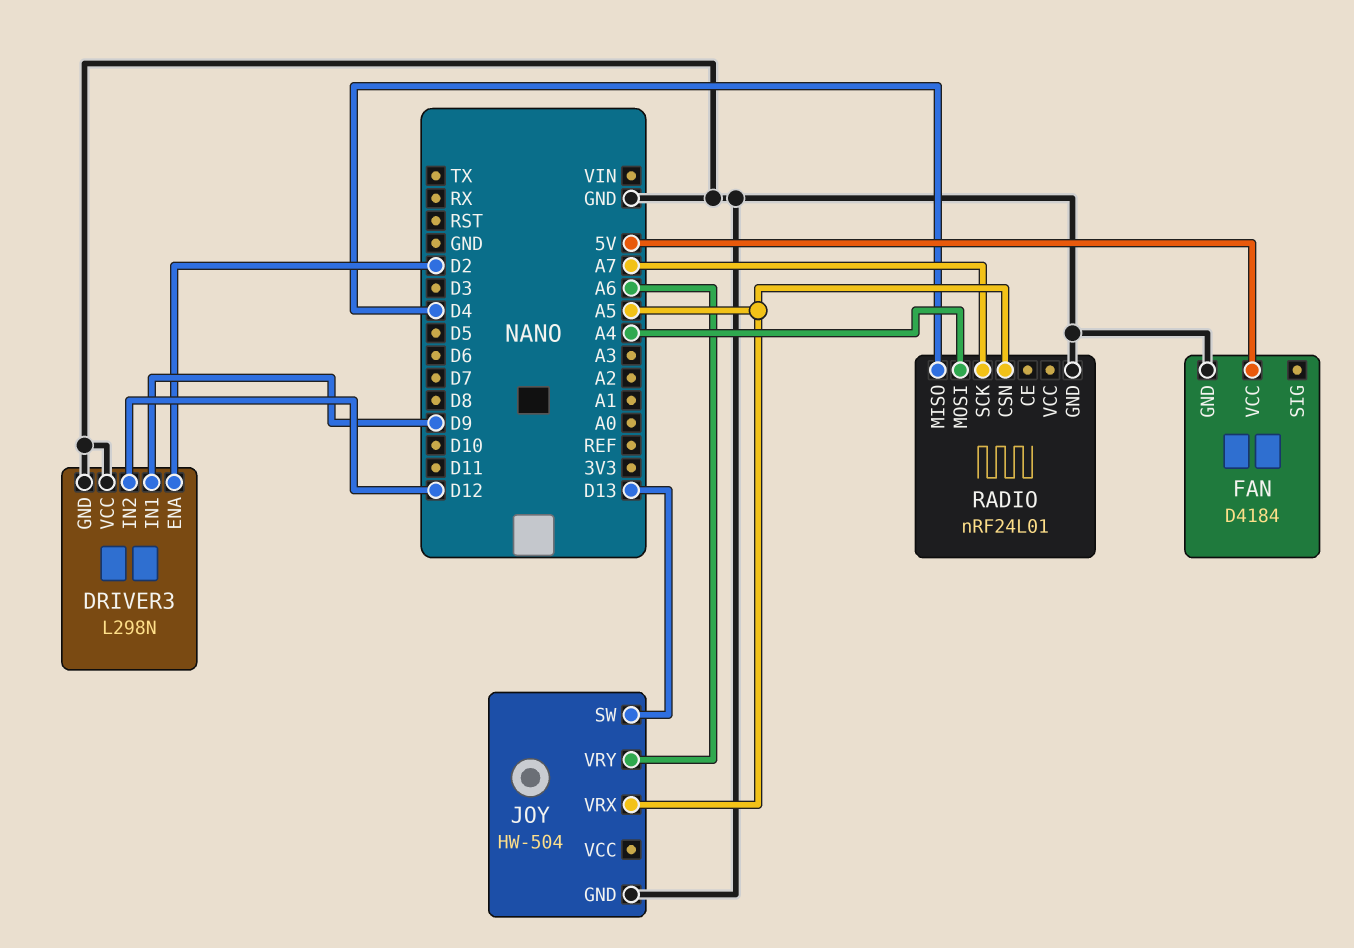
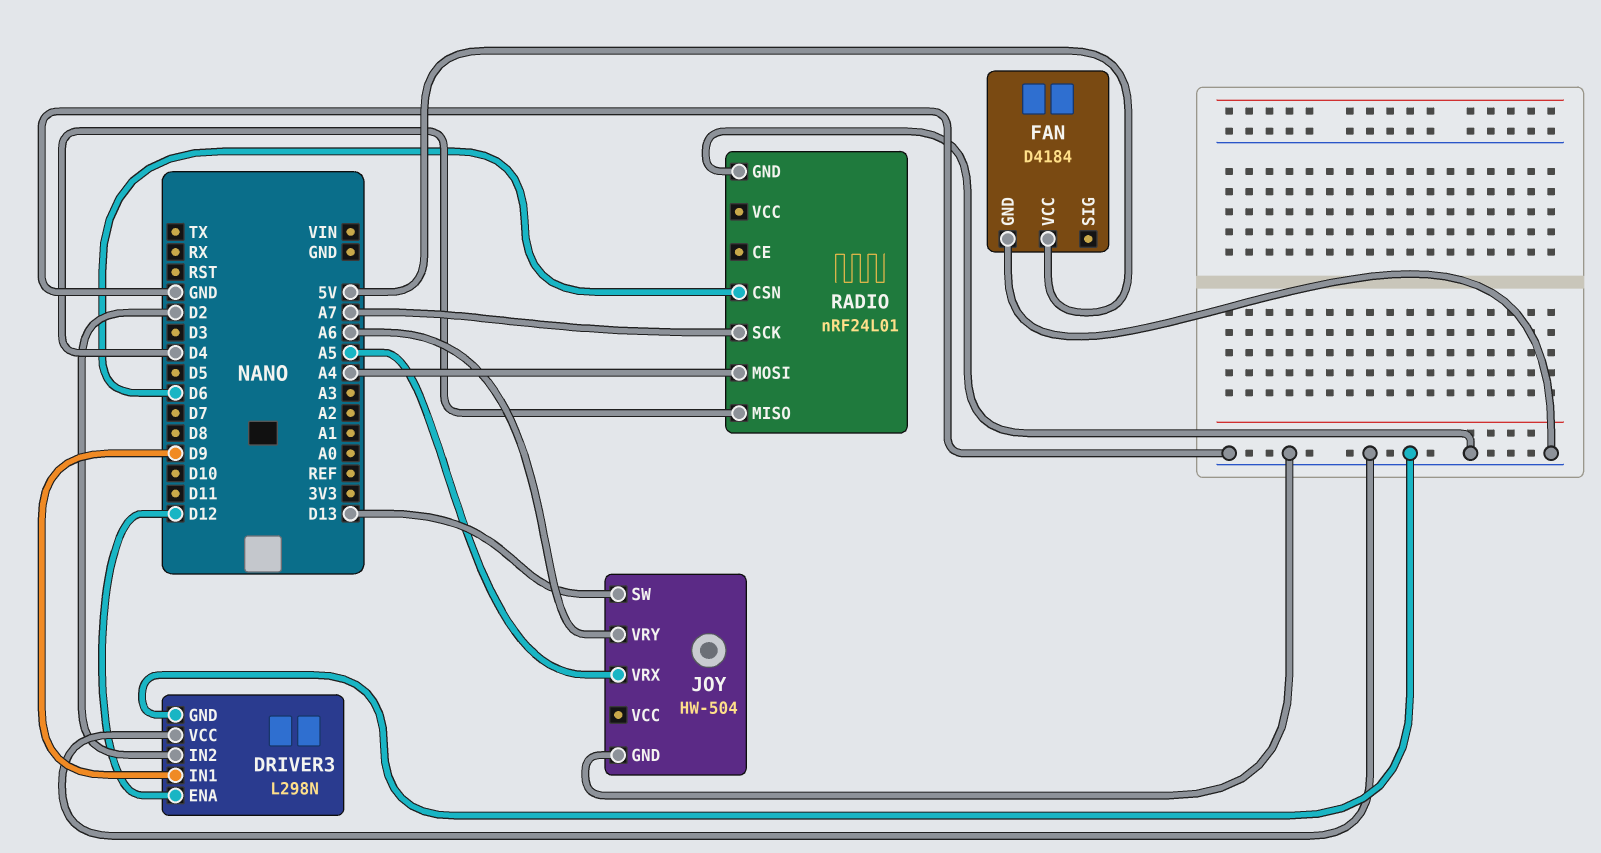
DRIVER3 pin ENA: D2 -> D12
DRIVER3 pin IN2: D12 -> D2
RADIO pin CSN: A5 -> D6

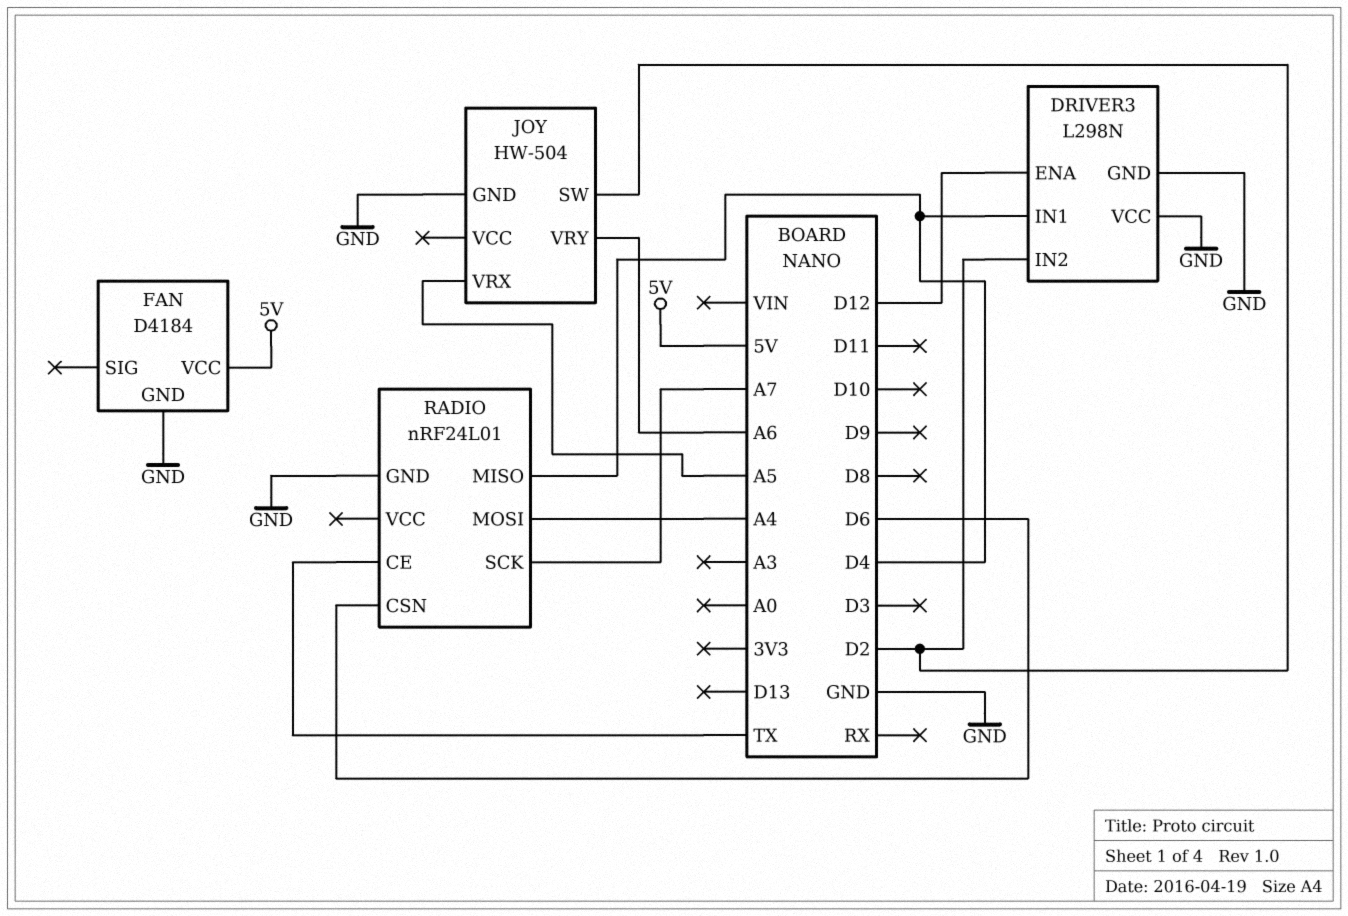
DRIVER3 pin IN1: D9 -> D4
JOY pin SW: D13 -> D2
RADIO pin CE: none -> TX

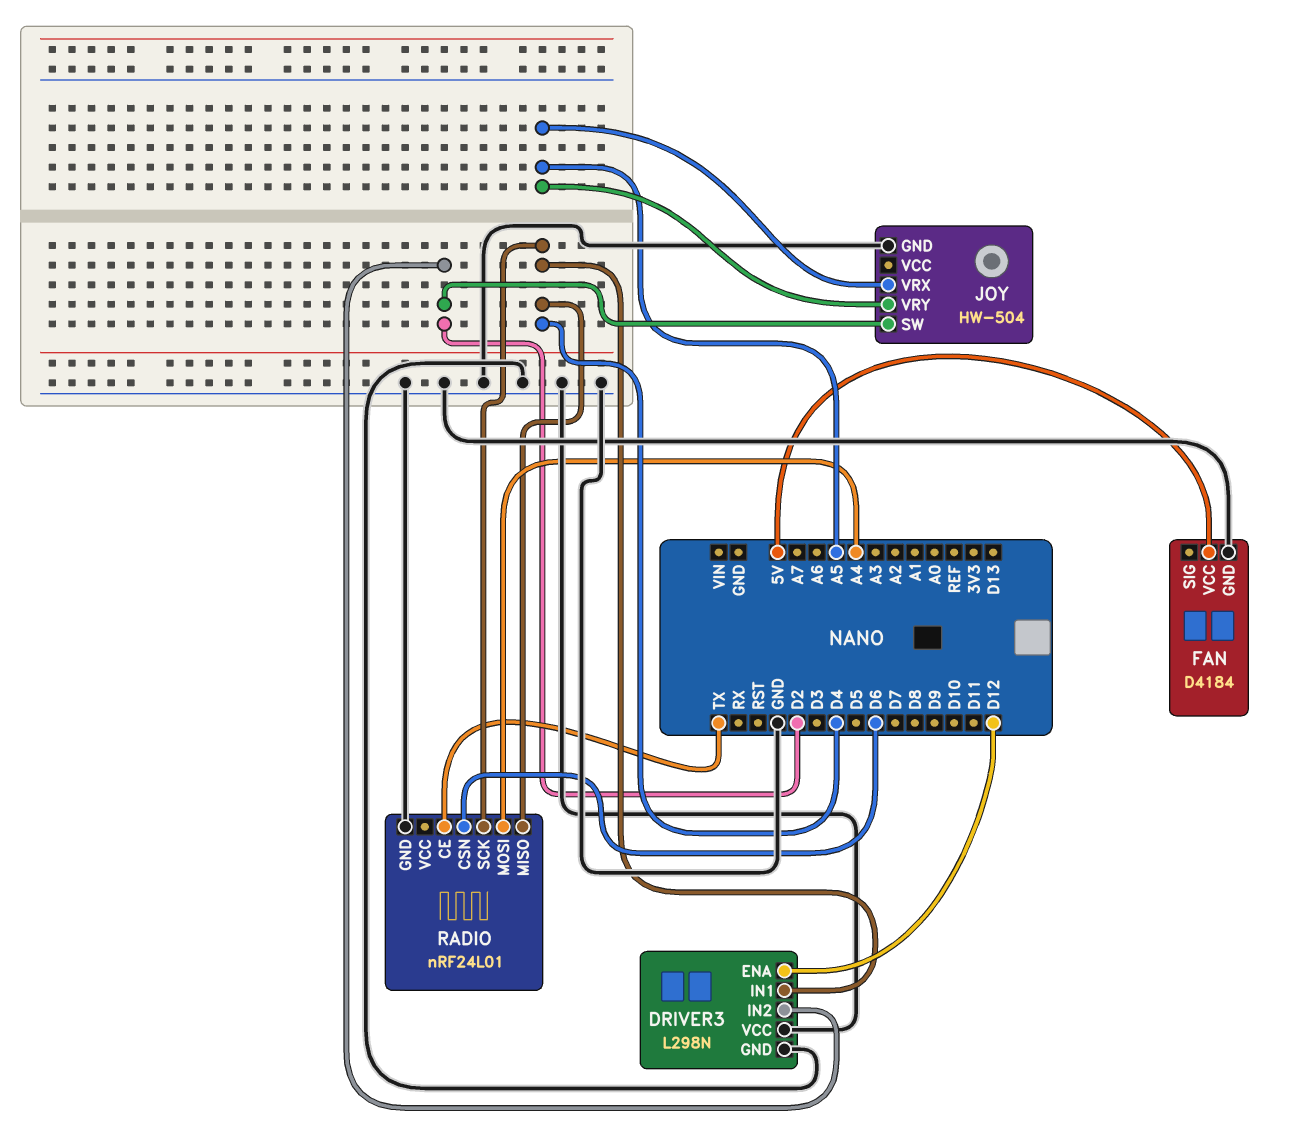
JOY pin VRY: A6 -> A5
RADIO pin SCK: A7 -> D4

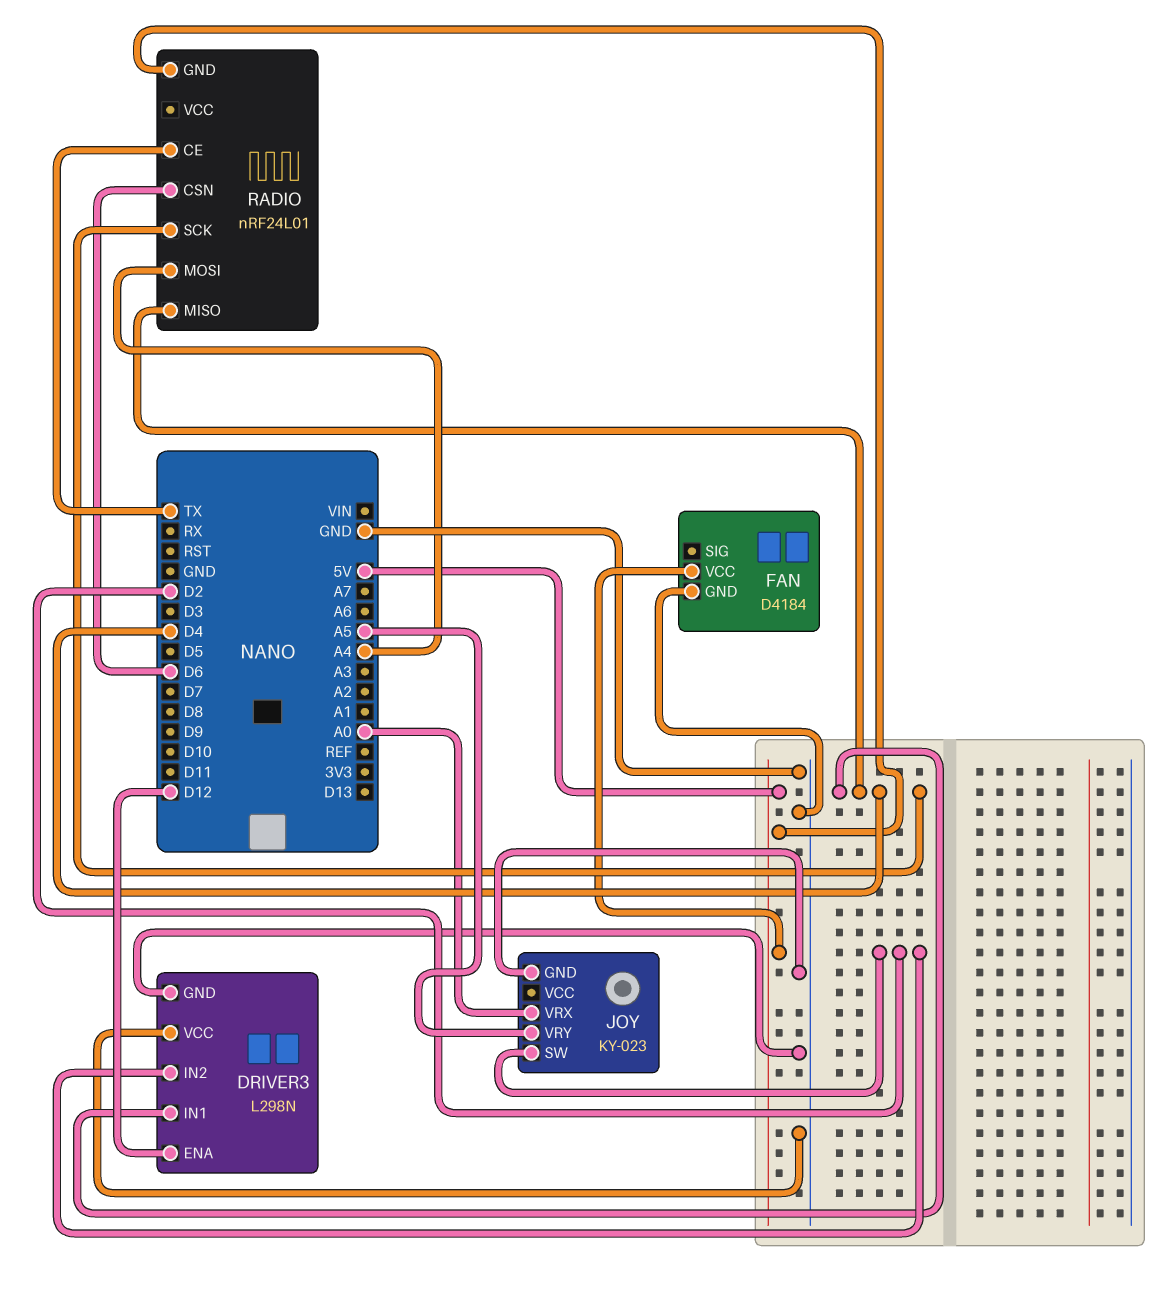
JOY: HW-504 -> KY-023
JOY pin VRX: A5 -> A0
RADIO pin GND: GND -> 5V

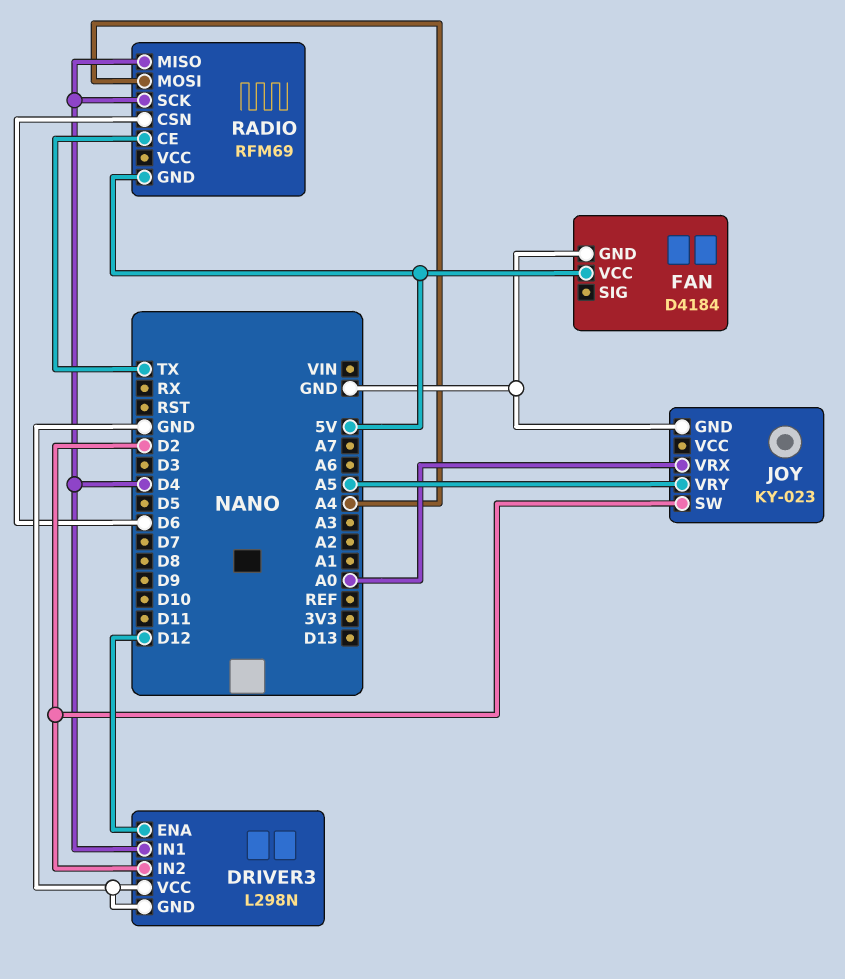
RADIO: nRF24L01 -> RFM69

